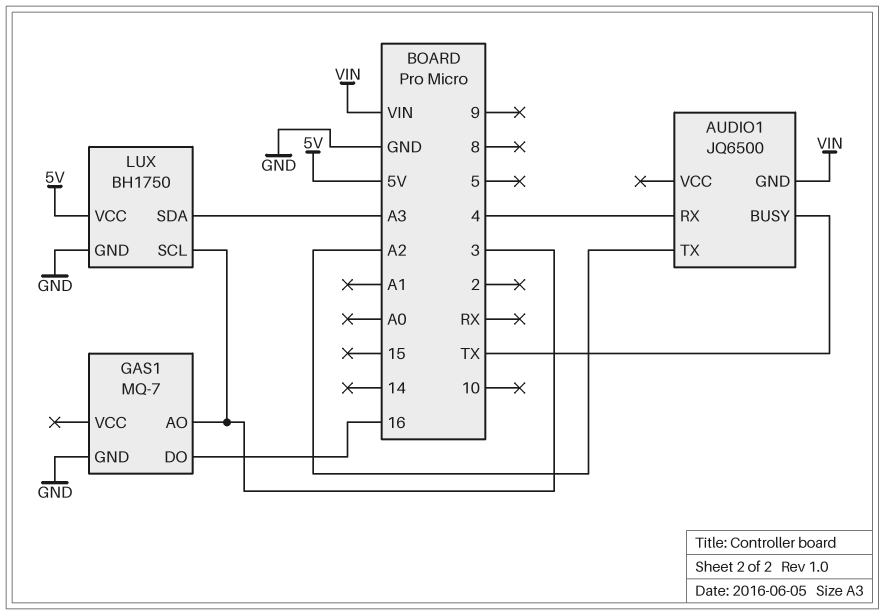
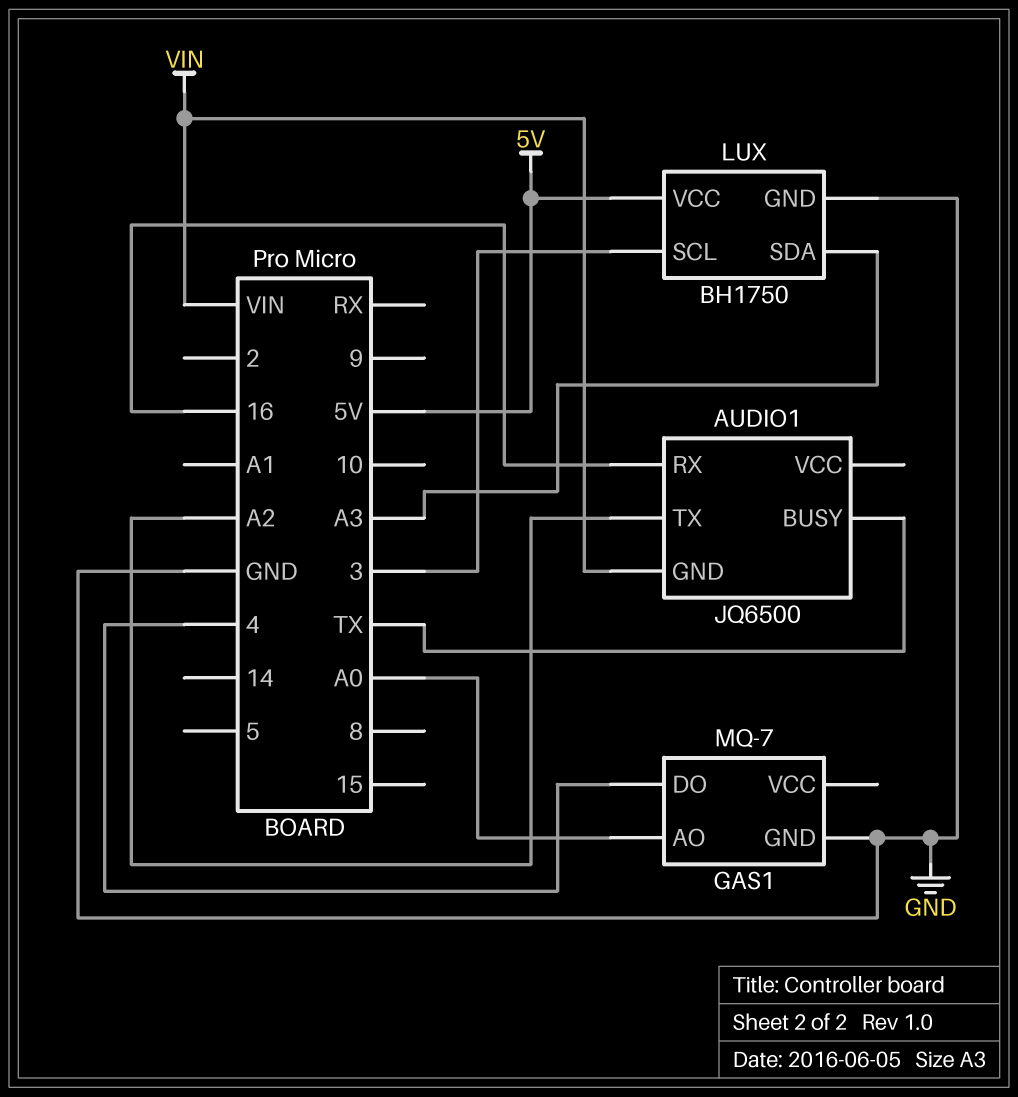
AUDIO1 pin RX: 4 -> 16
GAS1 pin AO: 3 -> A0
GAS1 pin DO: 16 -> 4

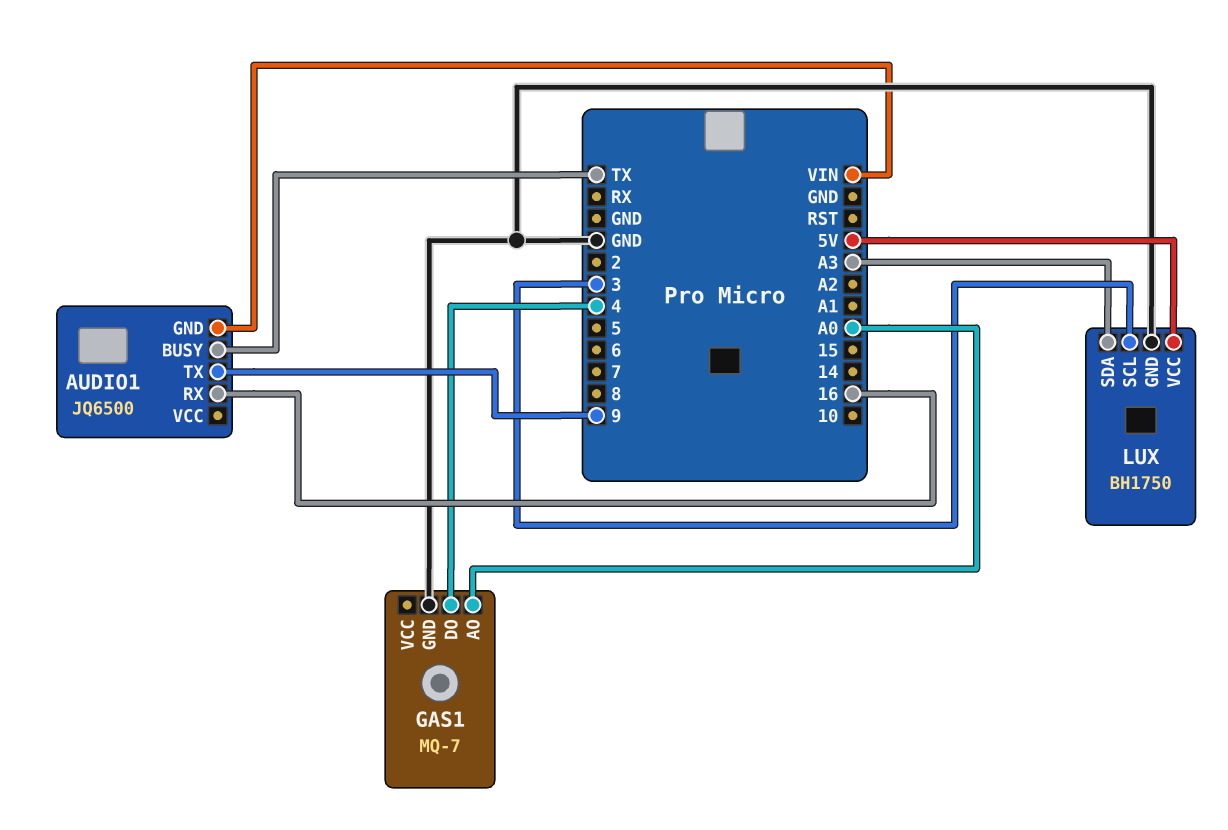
AUDIO1 pin TX: A2 -> 9

